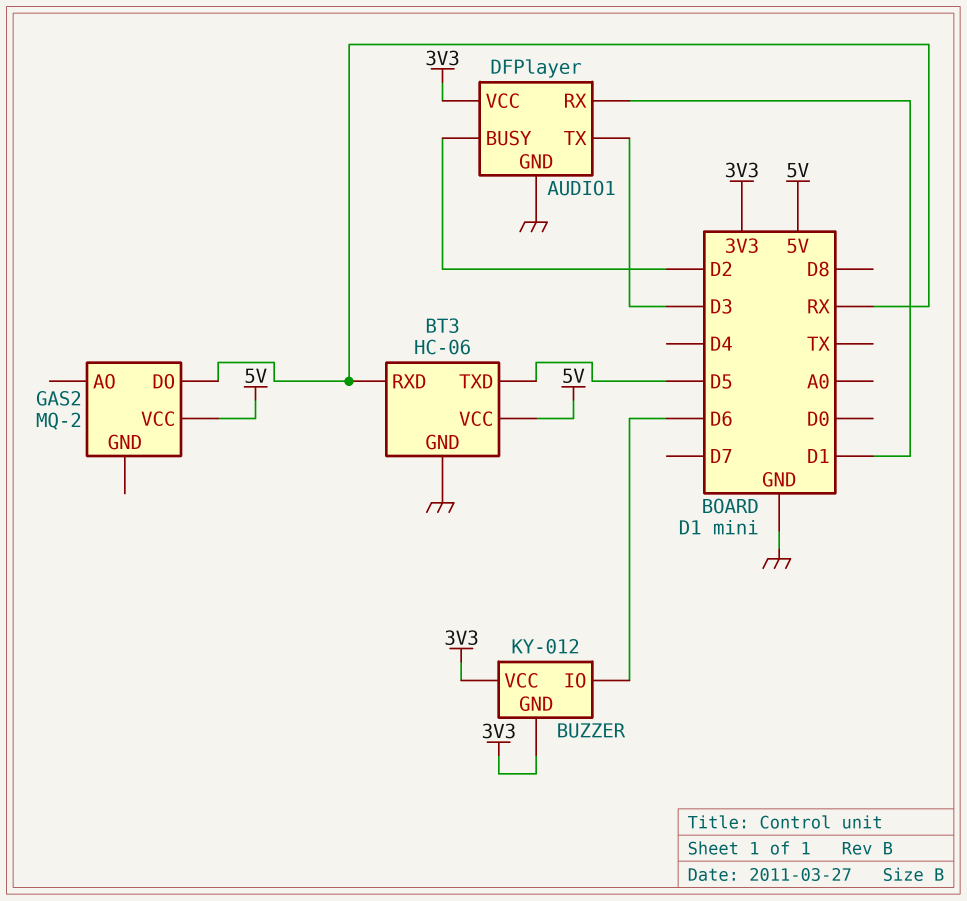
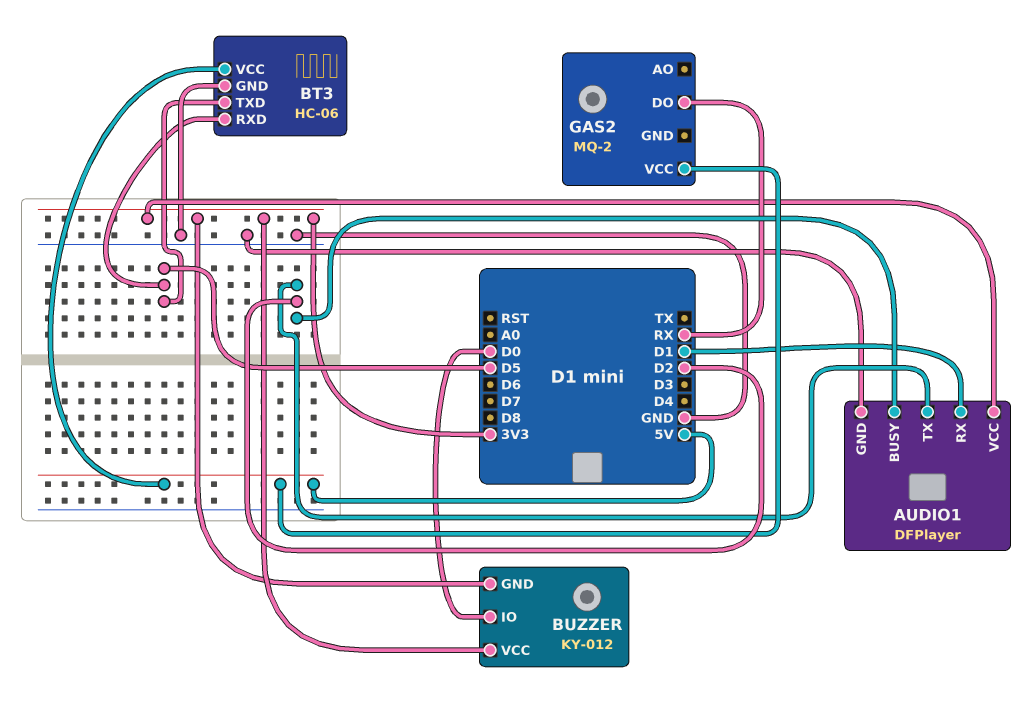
AUDIO1 pin TX: D3 -> D2
BT3 pin RXD: RX -> D5
BUZZER pin IO: D6 -> D0

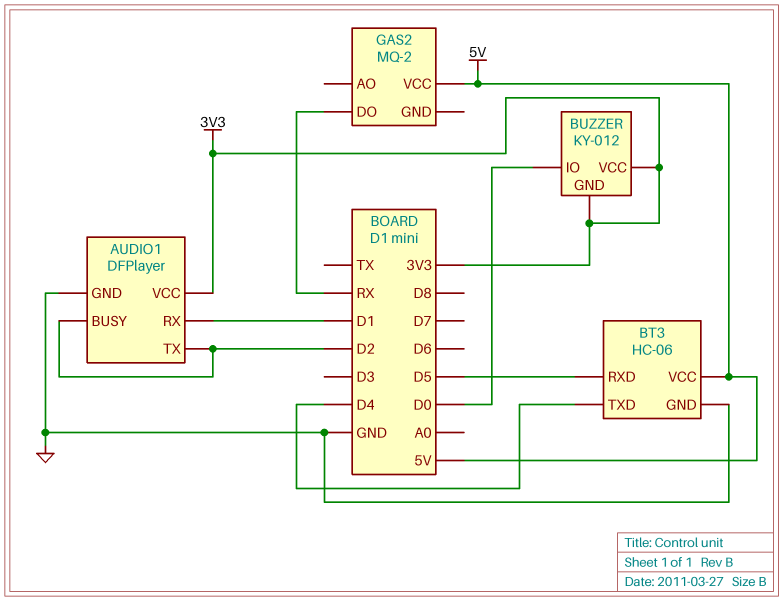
BT3 pin TXD: D5 -> D4

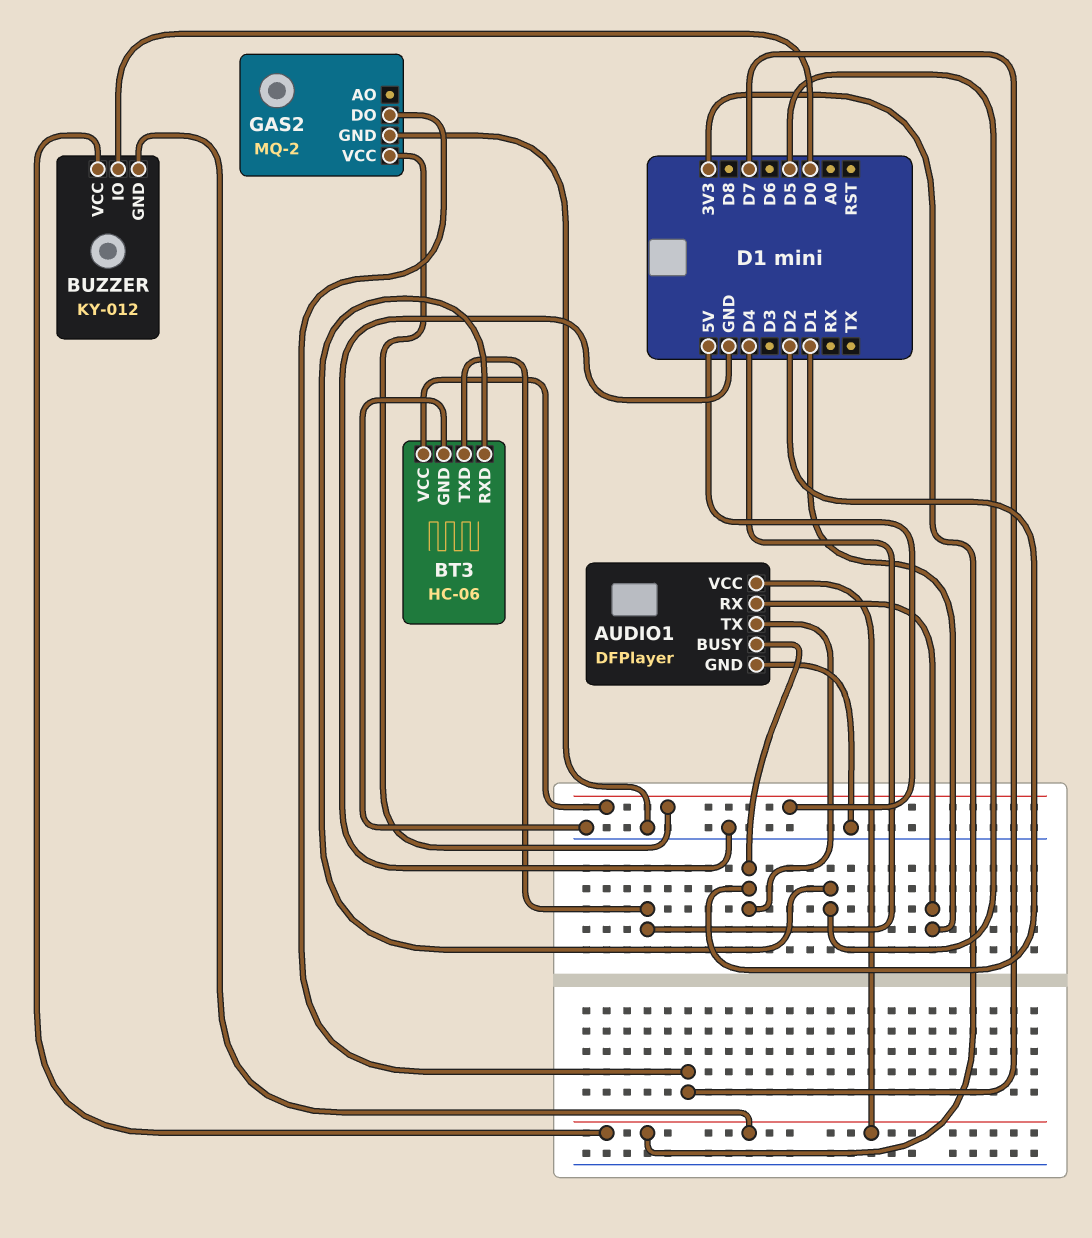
GAS2 pin DO: RX -> D7
GAS2 pin GND: none -> GND

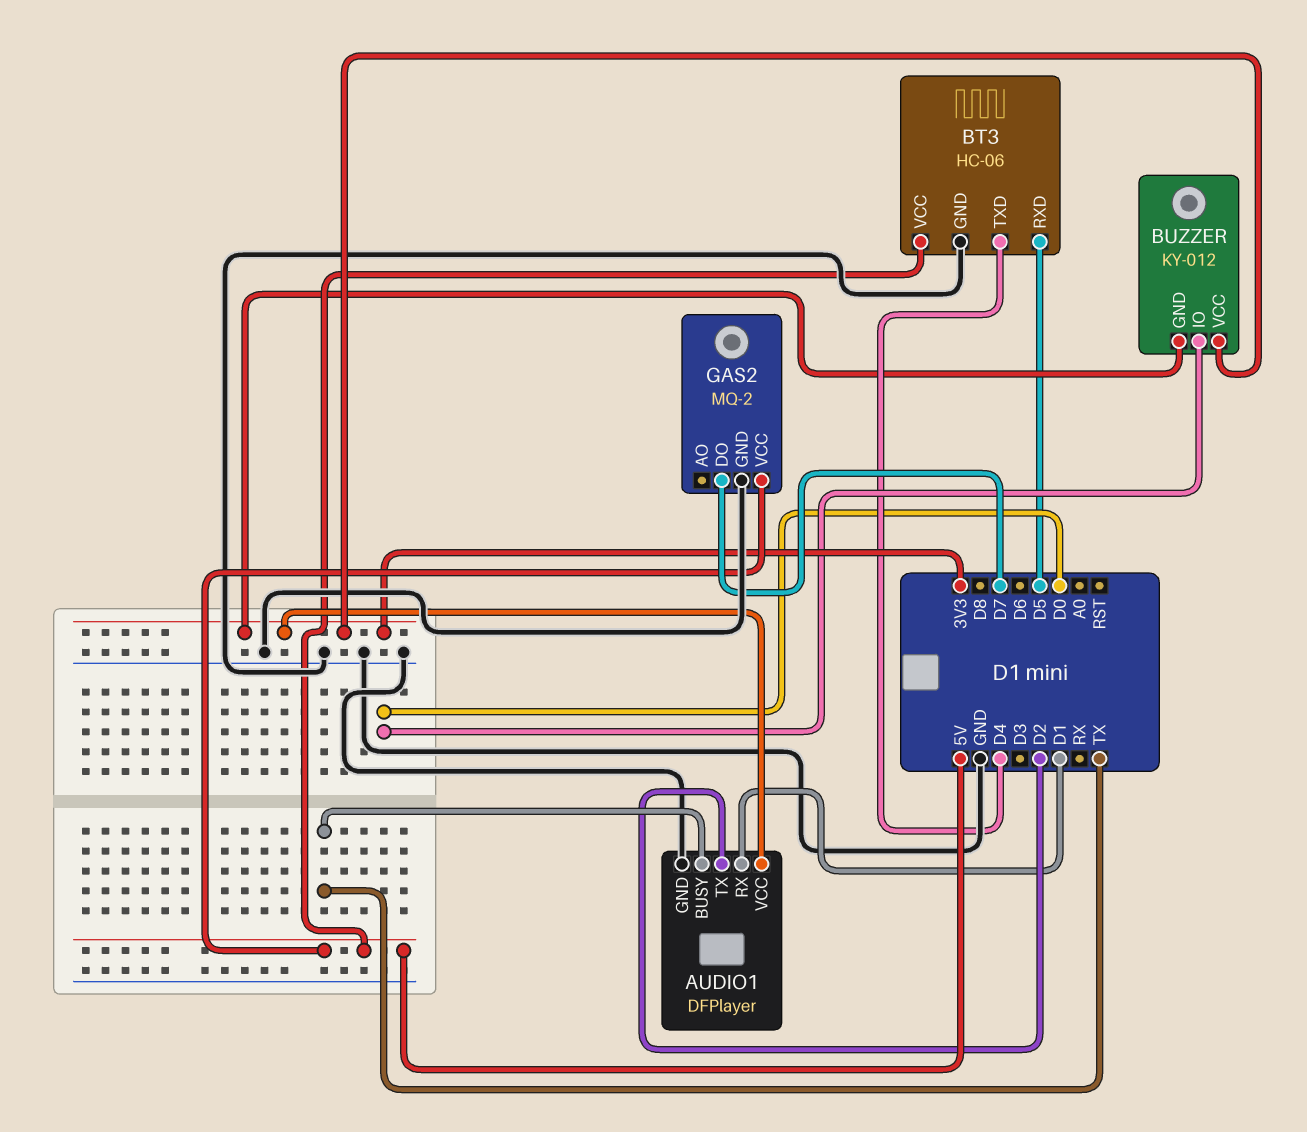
AUDIO1 pin BUSY: D2 -> TX

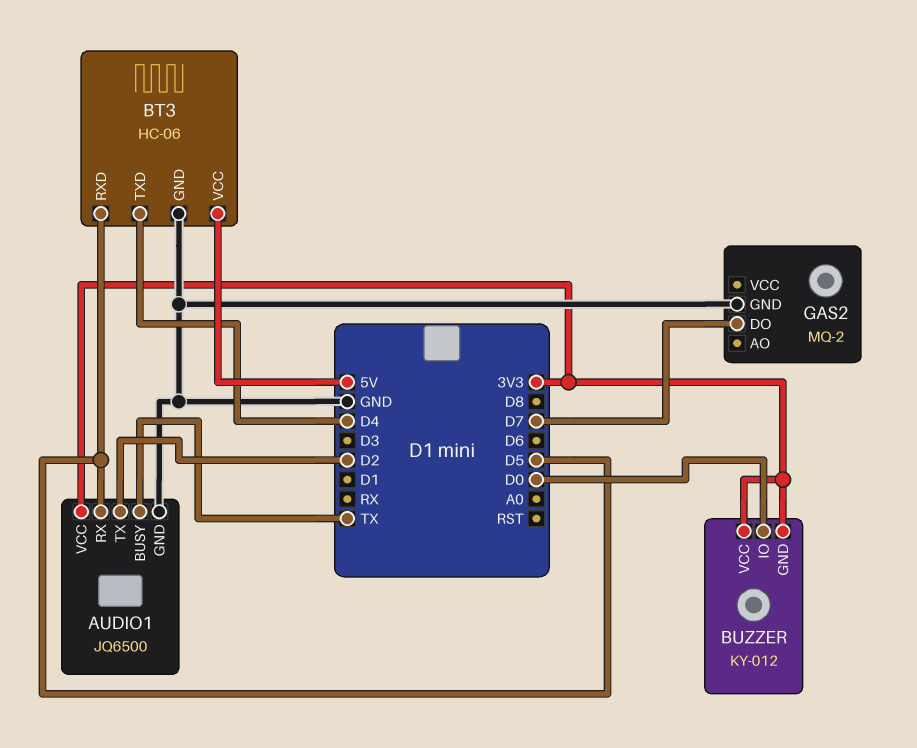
AUDIO1: DFPlayer -> JQ6500
AUDIO1 pin RX: D1 -> D5
GAS2 pin VCC: 5V -> none

